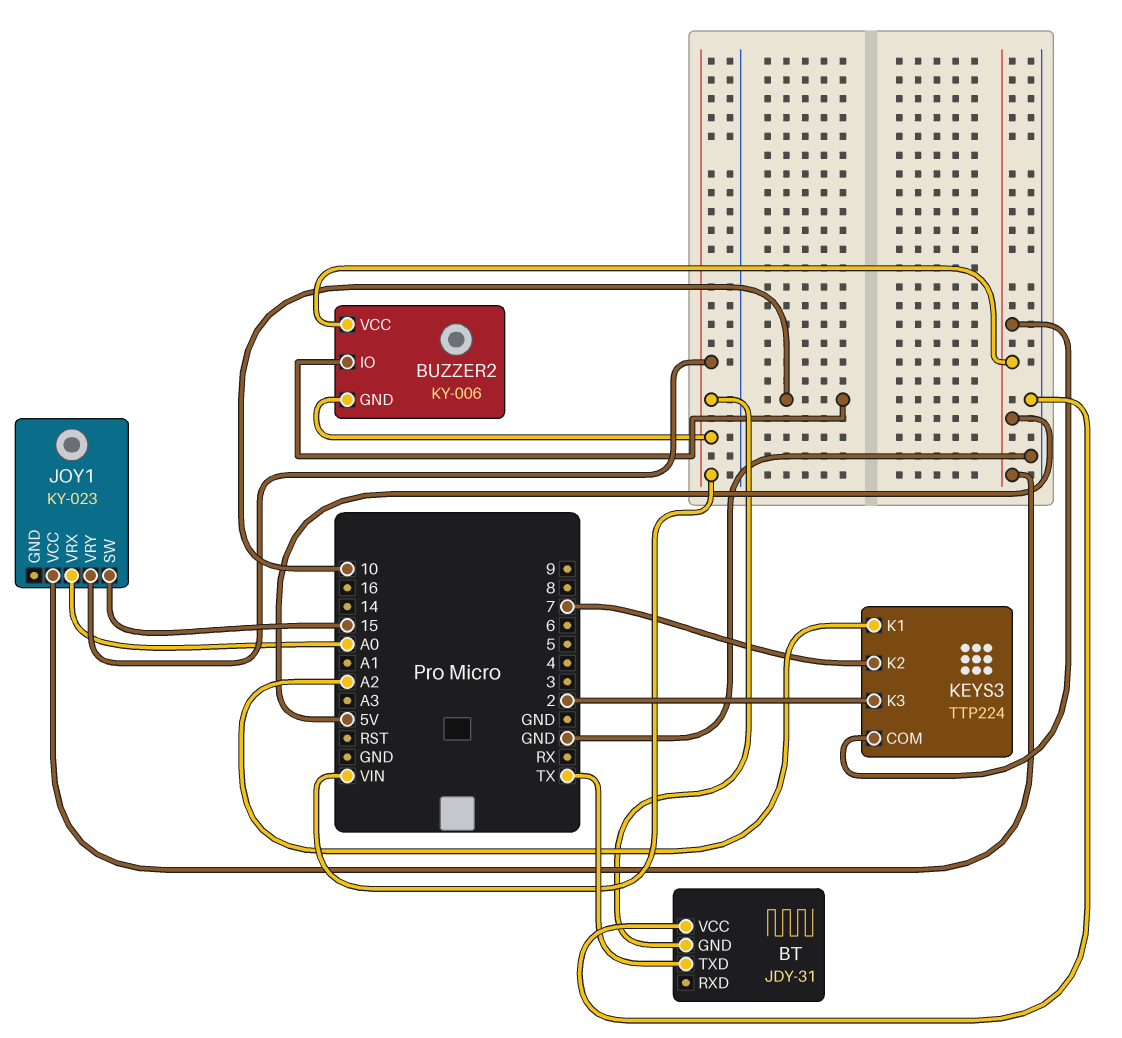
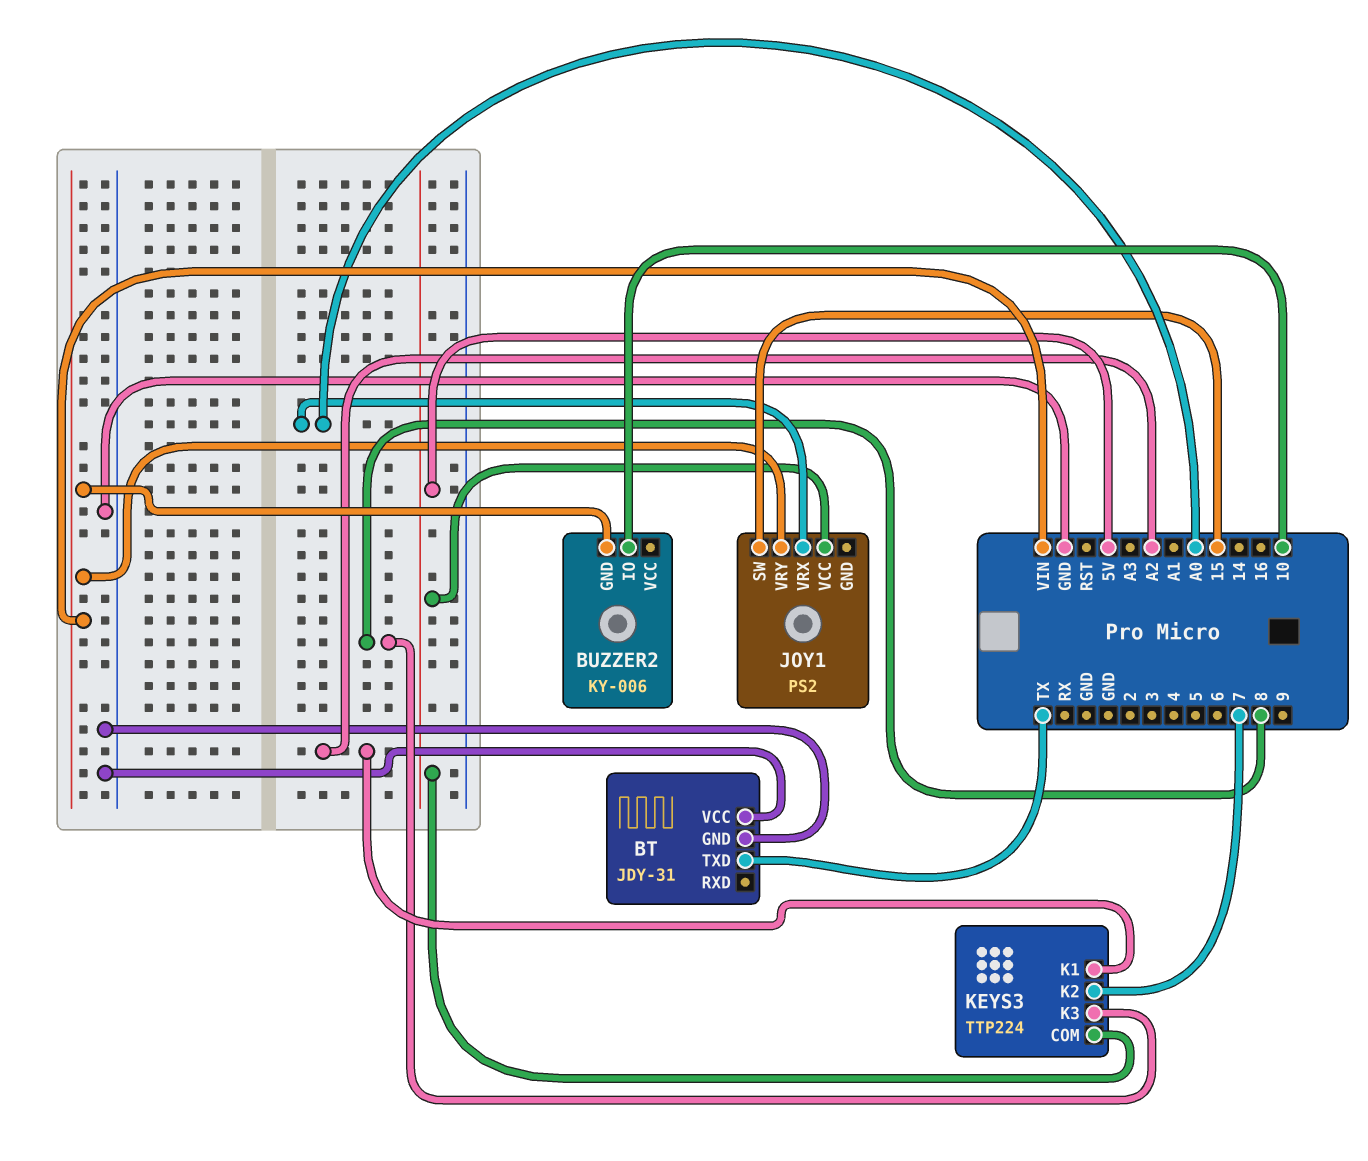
BT pin GND: VIN -> GND
BUZZER2 pin VCC: 5V -> none
JOY1: KY-023 -> PS2
KEYS3 pin K3: 2 -> 8

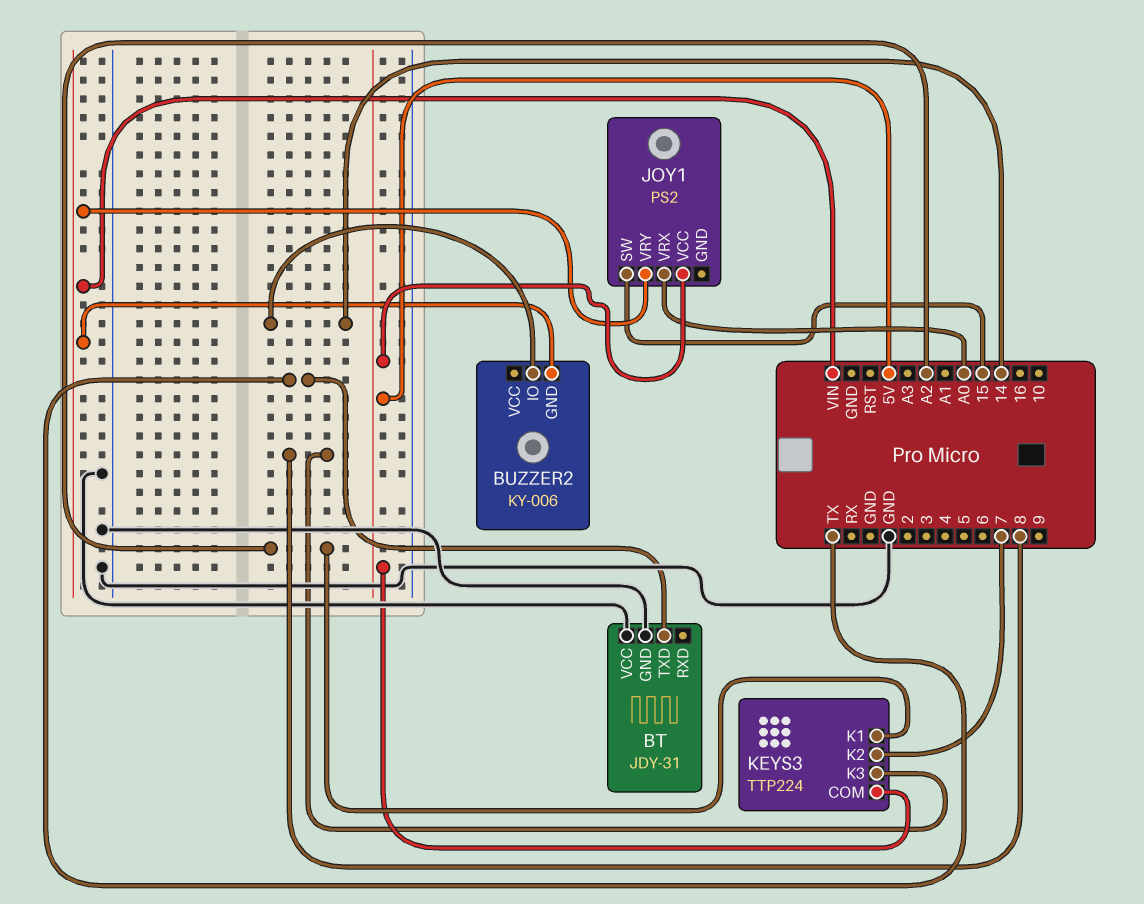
BUZZER2 pin IO: 10 -> 14

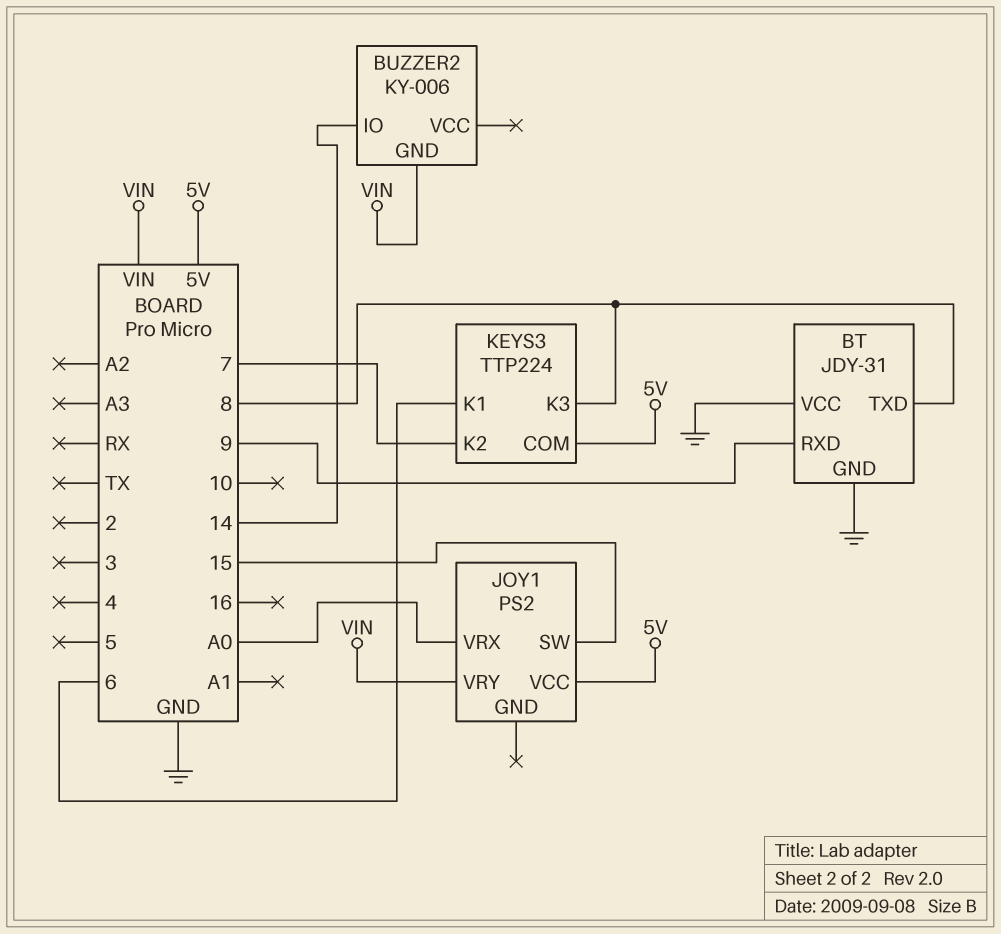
BT pin RXD: none -> 9
BT pin TXD: TX -> 8
KEYS3 pin K1: A2 -> 6

